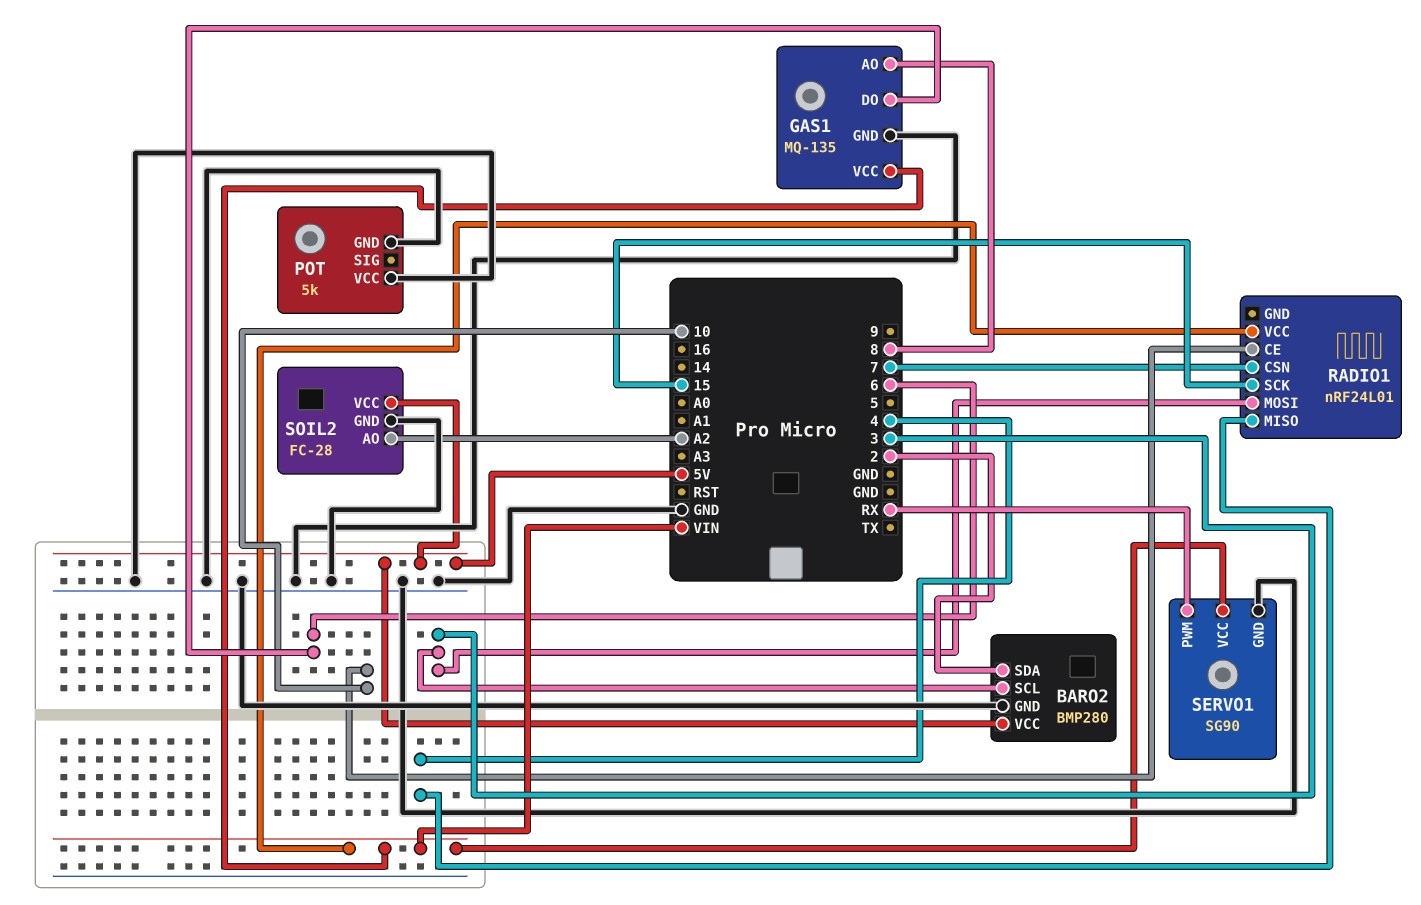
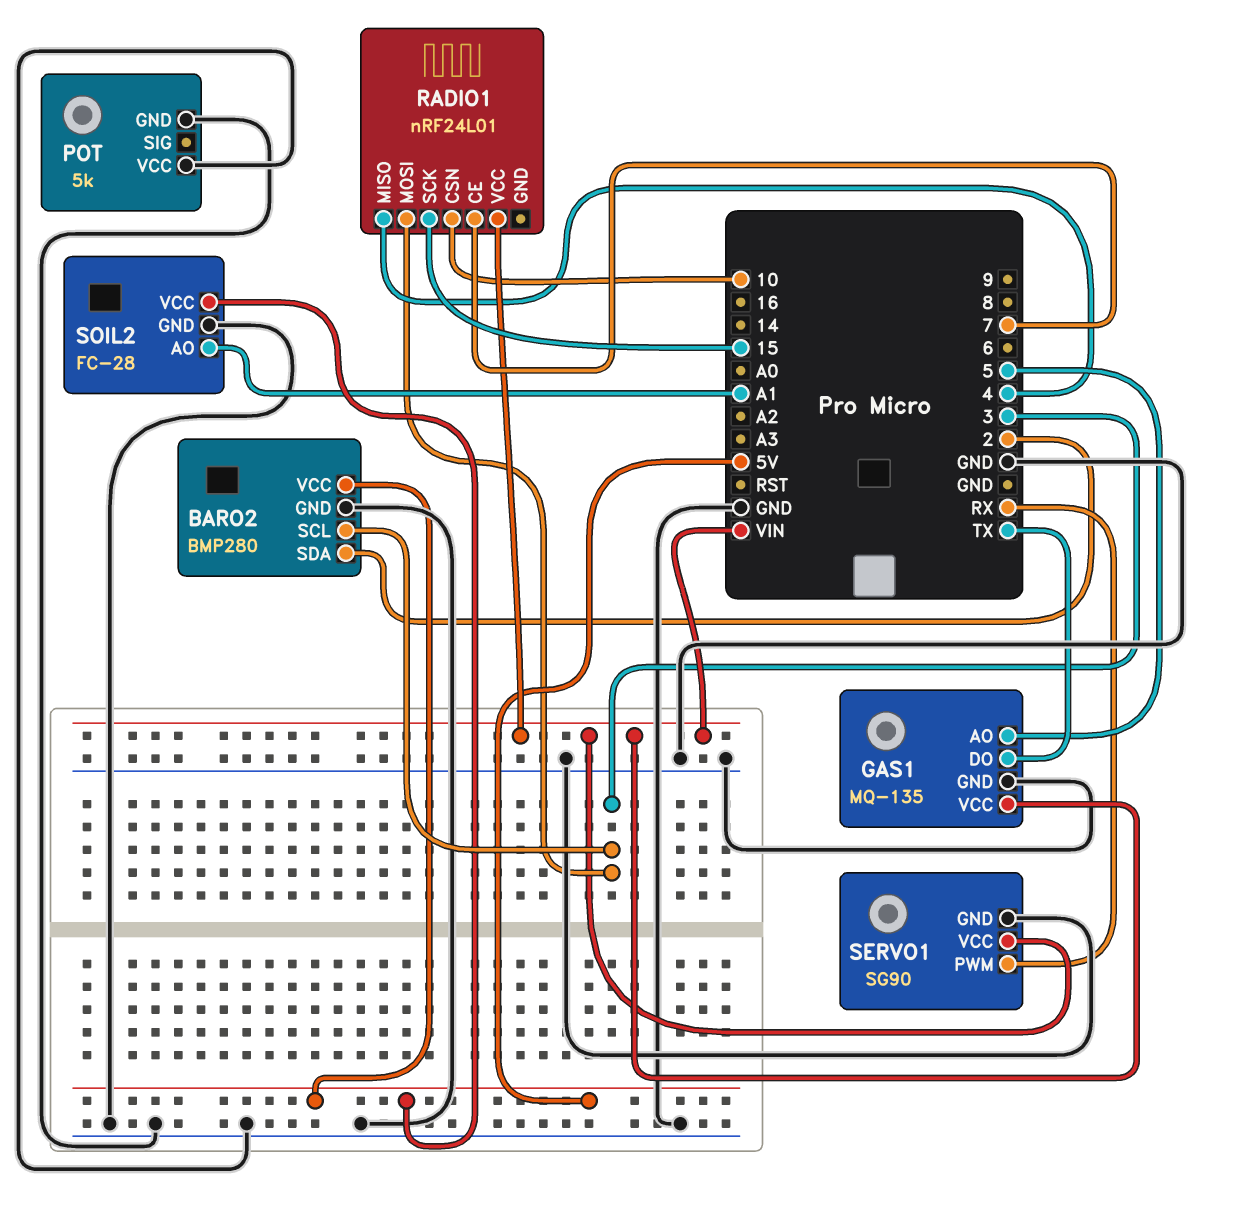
GAS1 pin AO: 8 -> 5
GAS1 pin DO: 6 -> TX
RADIO1 pin CE: 10 -> 7
RADIO1 pin CSN: 7 -> 10
SOIL2 pin AO: A2 -> A1

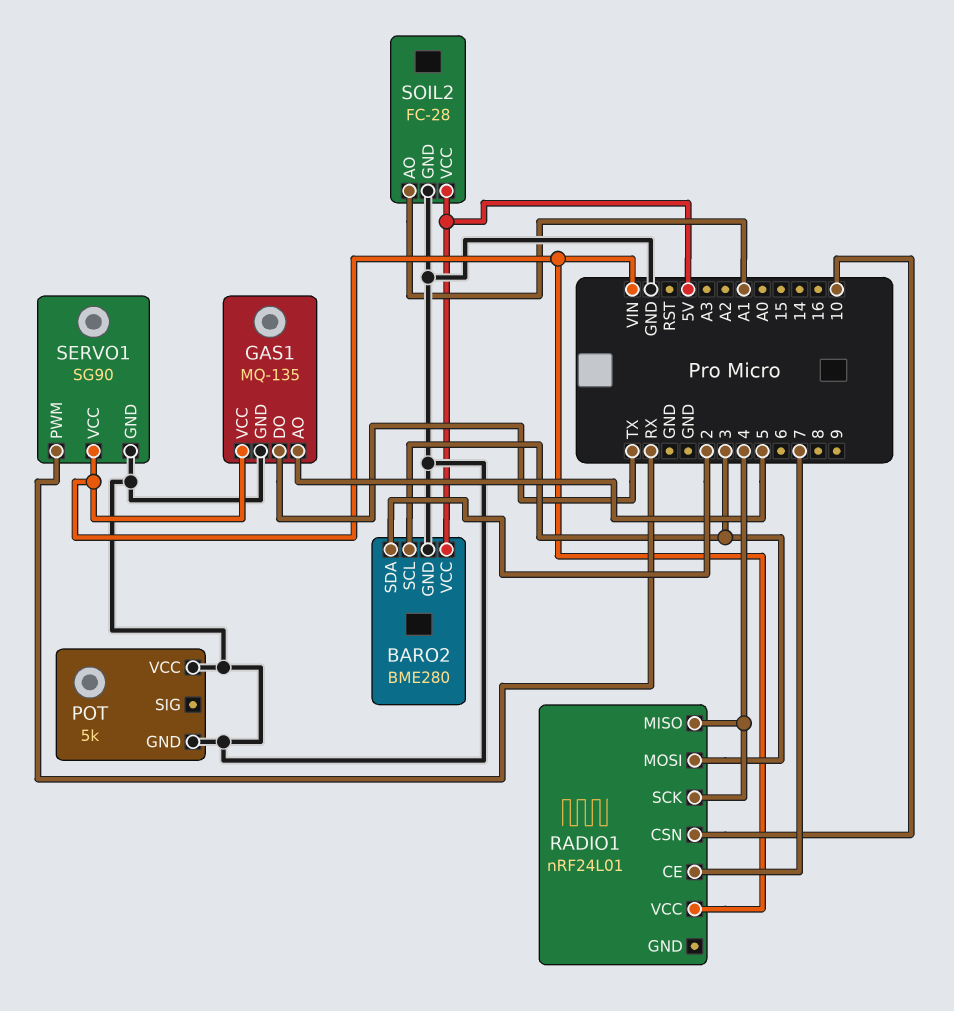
BARO2: BMP280 -> BME280
RADIO1 pin SCK: 15 -> 4

